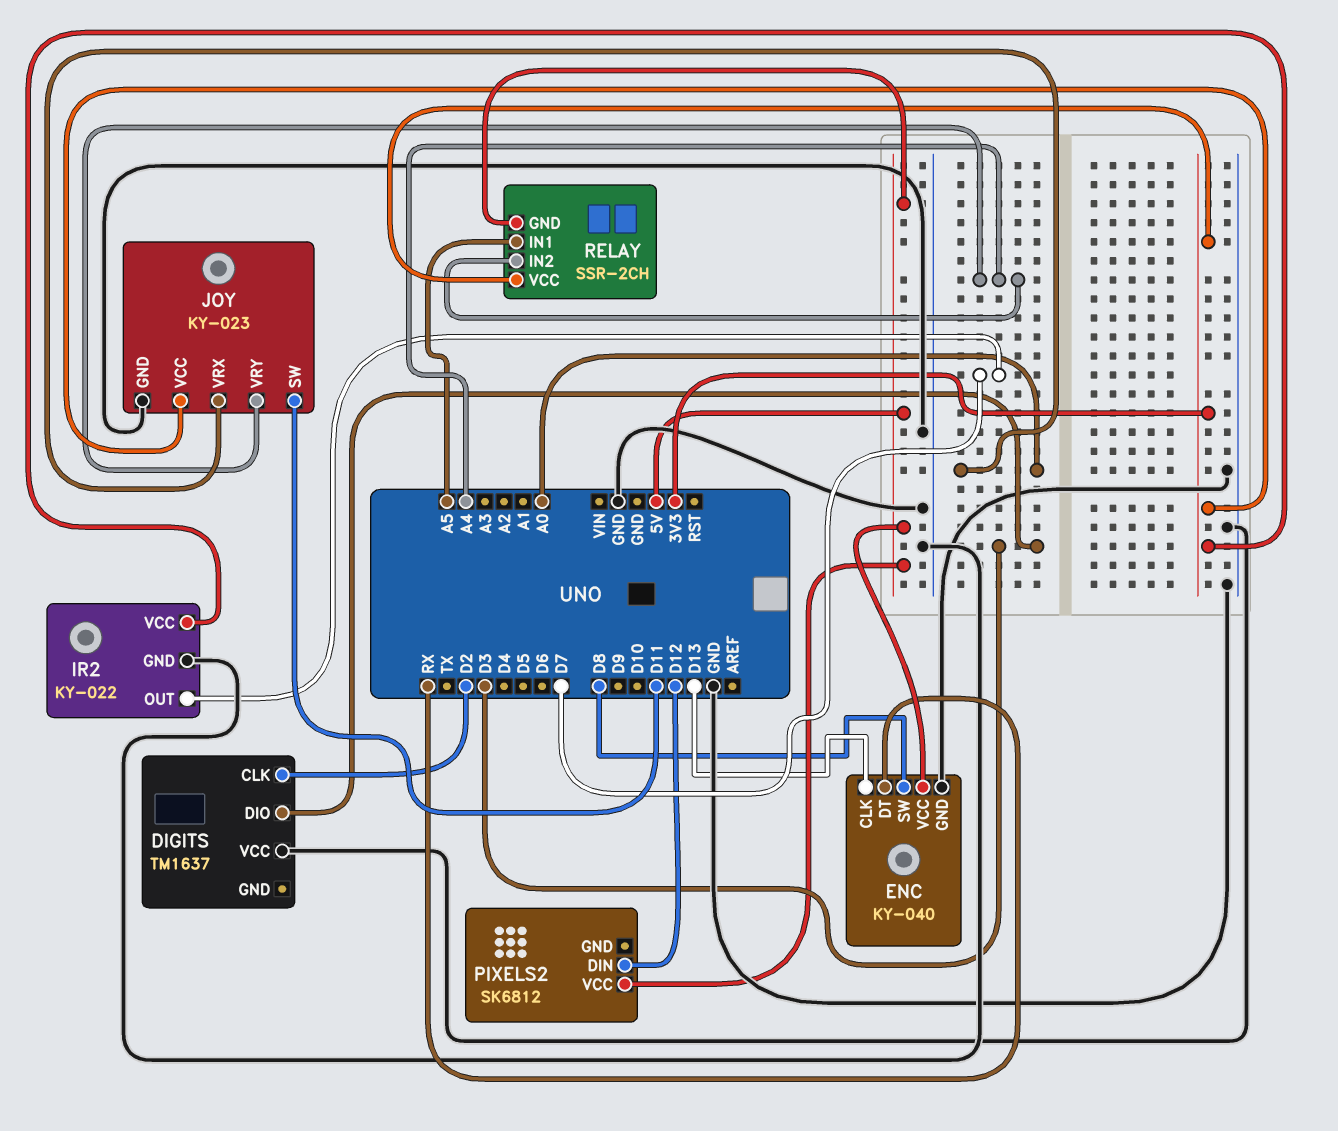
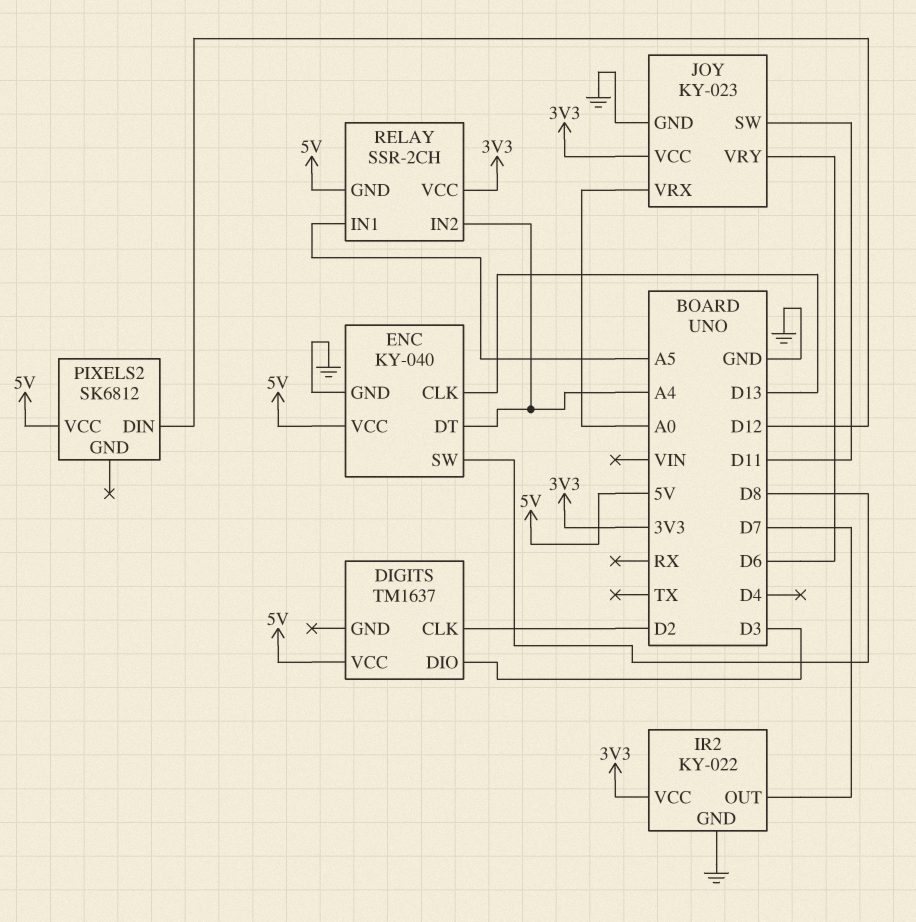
DIGITS pin VCC: GND -> 5V
ENC pin DT: RX -> A4
JOY pin VRY: A4 -> D6

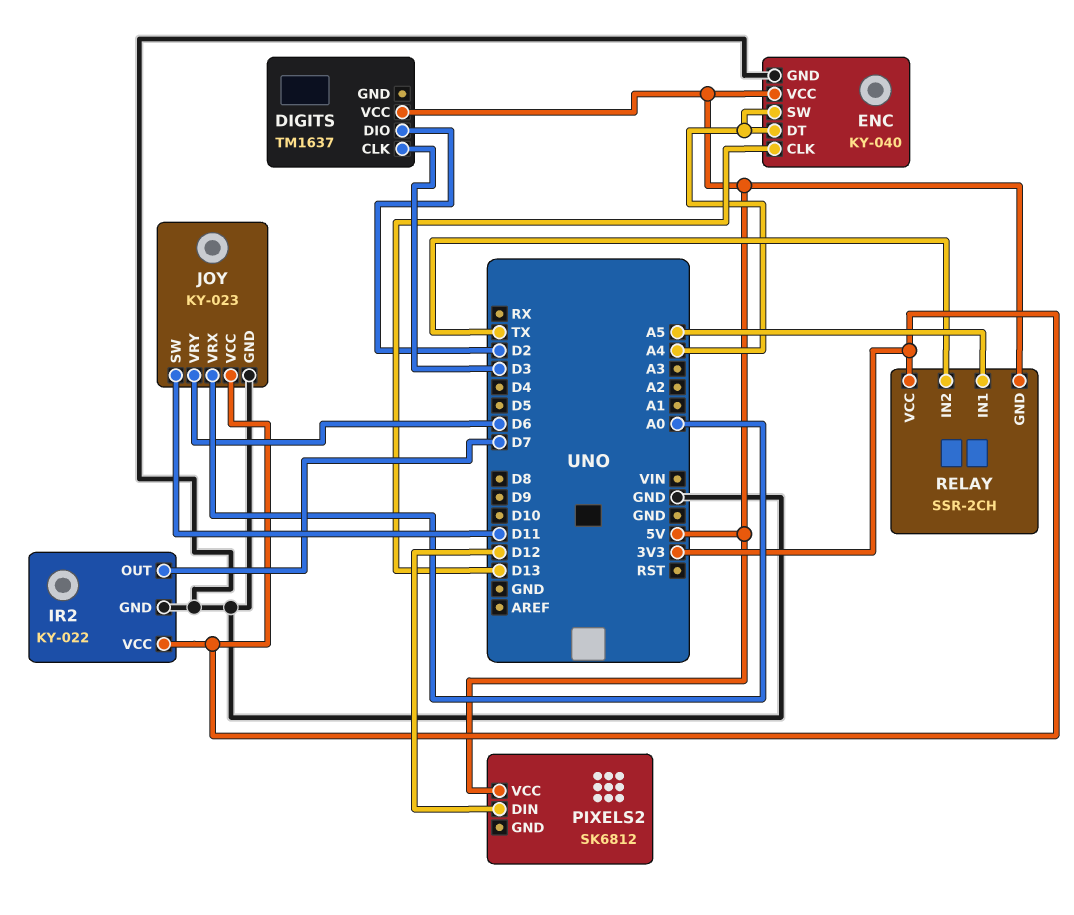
DIGITS pin CLK: D2 -> D3
DIGITS pin DIO: D3 -> D2
ENC pin SW: D8 -> A4
RELAY pin IN2: A4 -> TX

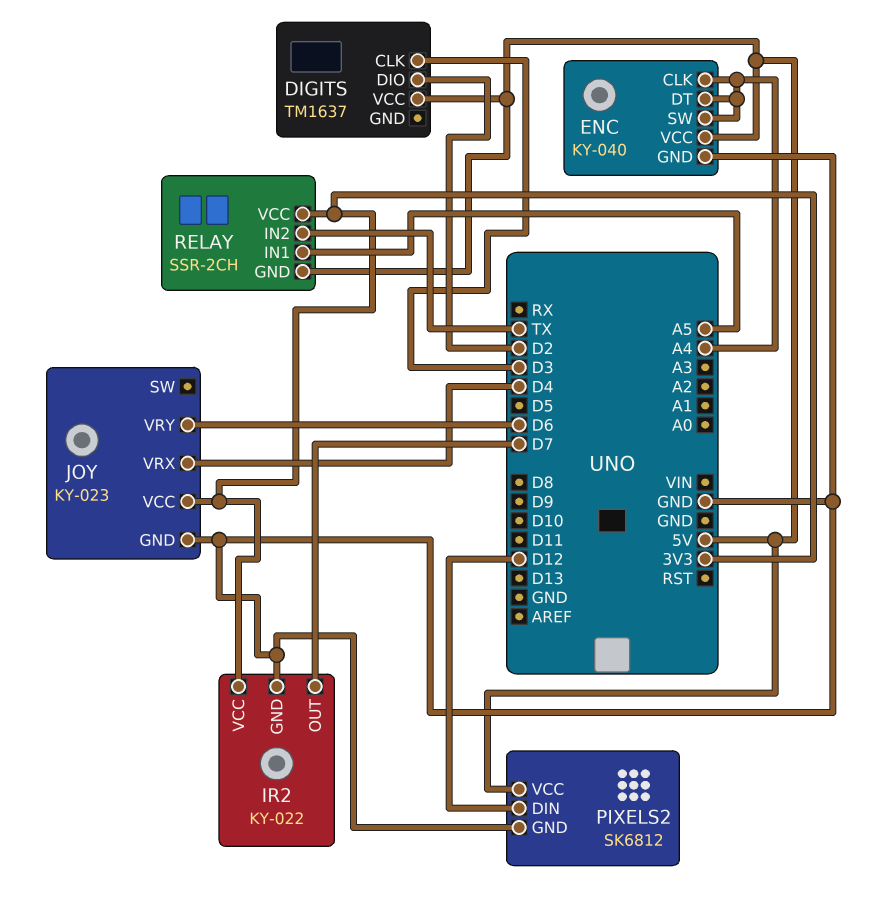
ENC pin CLK: D13 -> A4
JOY pin SW: D11 -> none
JOY pin VRX: A0 -> D4
PIXELS2 pin GND: none -> GND

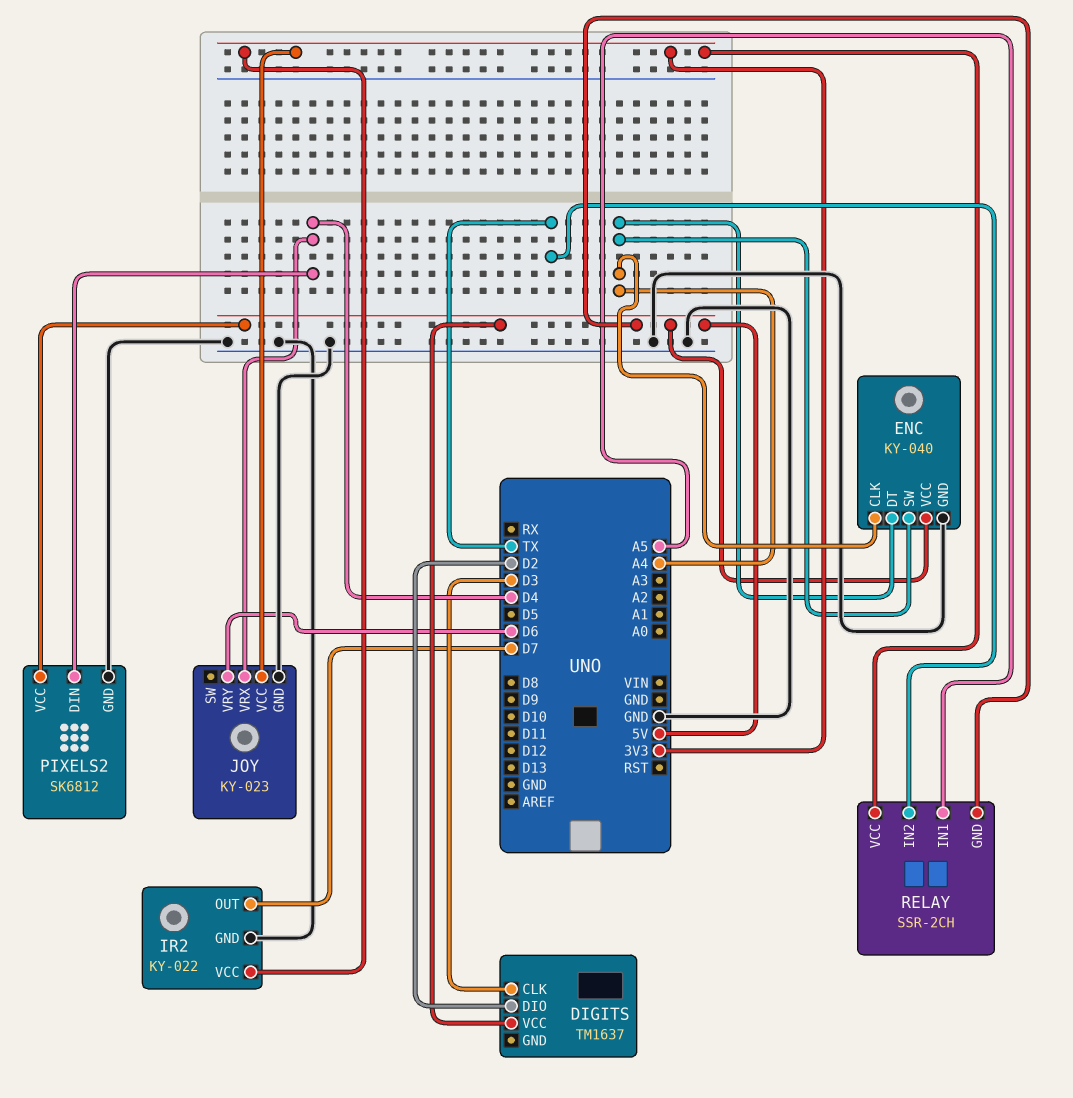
PIXELS2 pin DIN: D12 -> D4

